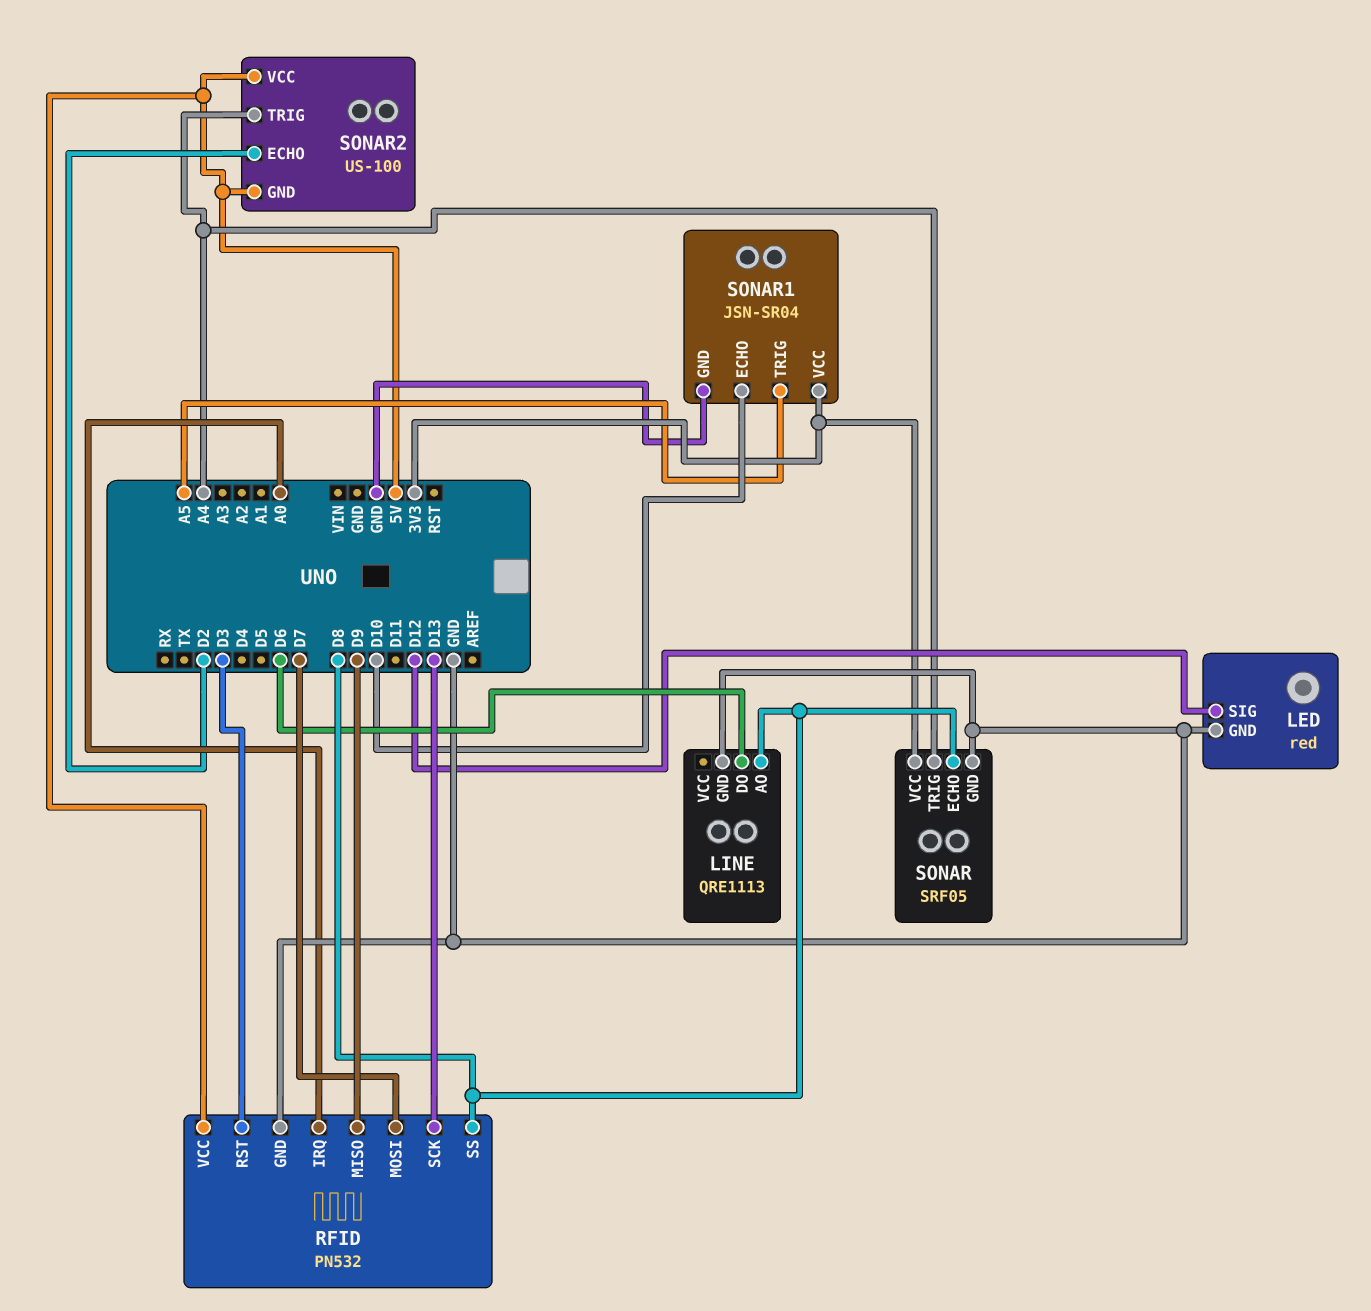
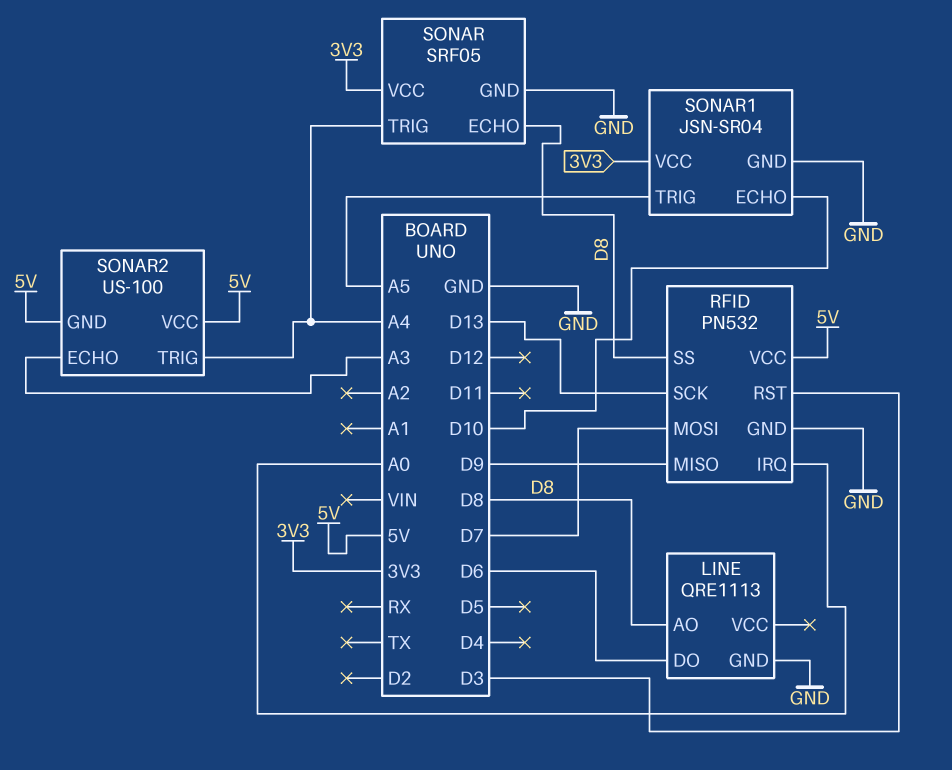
LED: red -> none
LED pin GND: GND -> none
LED pin SIG: D12 -> none
SONAR2 pin ECHO: D2 -> A3

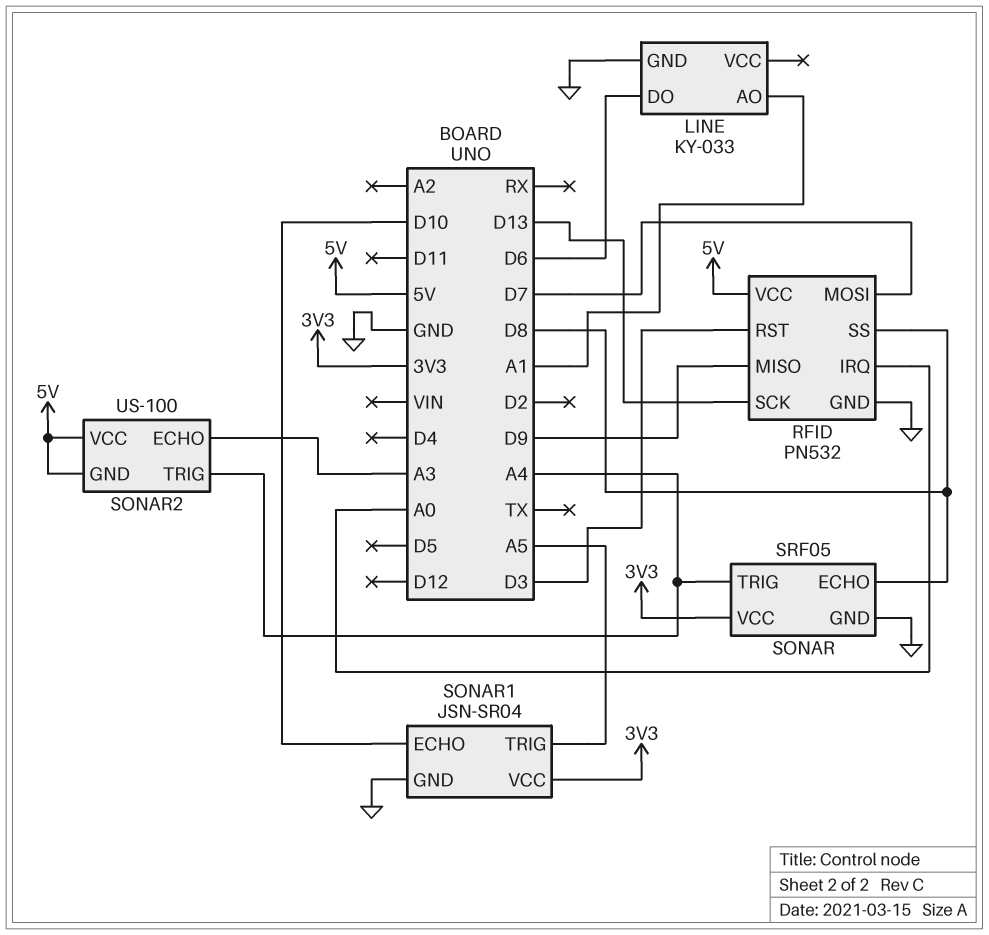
LINE: QRE1113 -> KY-033
LINE pin AO: D8 -> A1

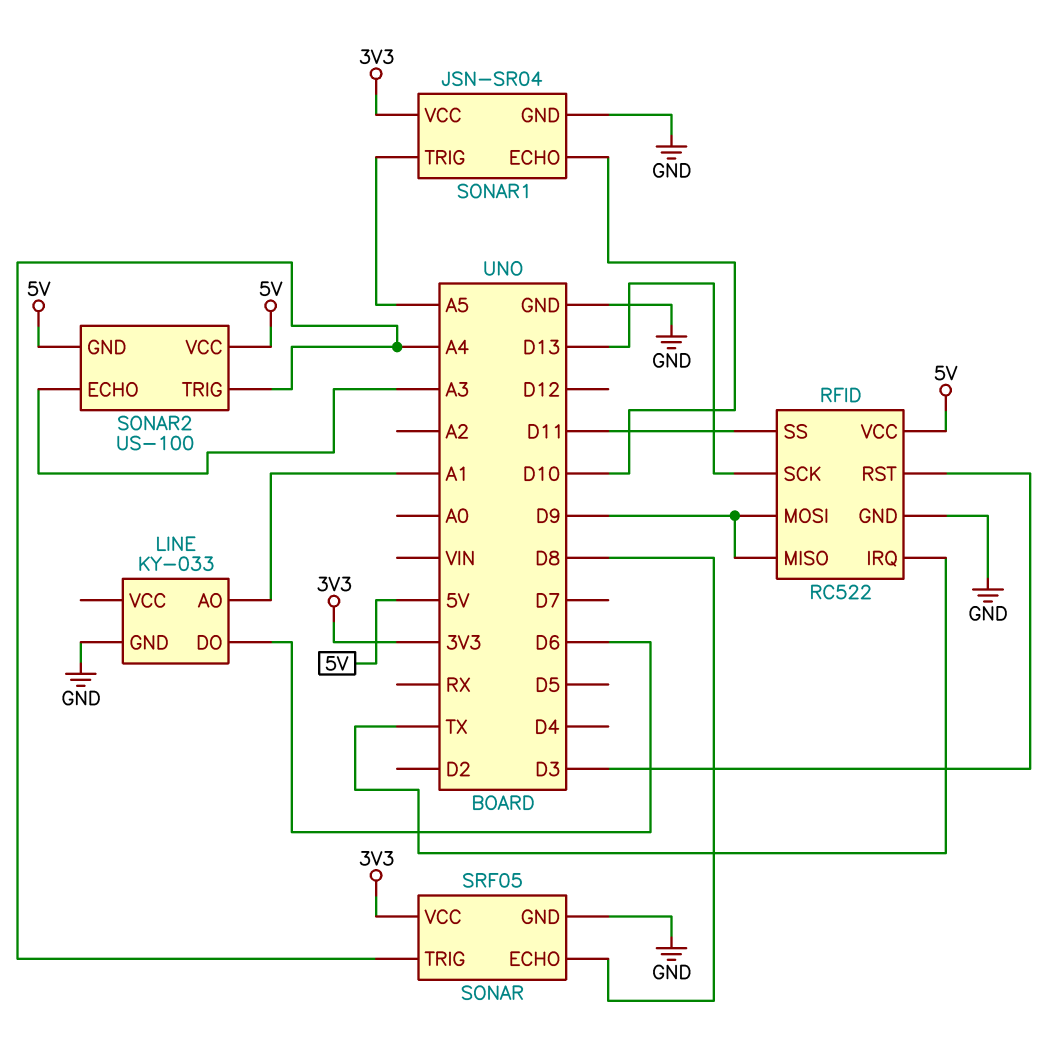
RFID: PN532 -> RC522
RFID pin IRQ: A0 -> TX
RFID pin MOSI: D7 -> D9
RFID pin SS: D8 -> D11

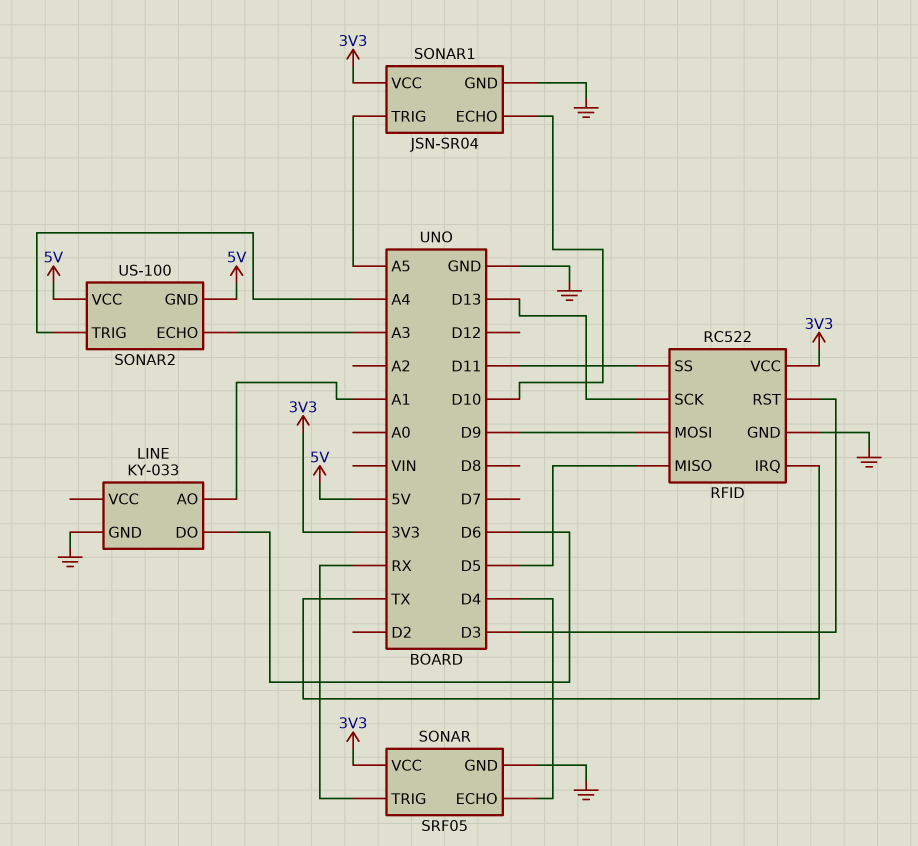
RFID pin MISO: D9 -> D5
RFID pin VCC: 5V -> 3V3
SONAR pin ECHO: D8 -> D4
SONAR pin TRIG: A4 -> RX

